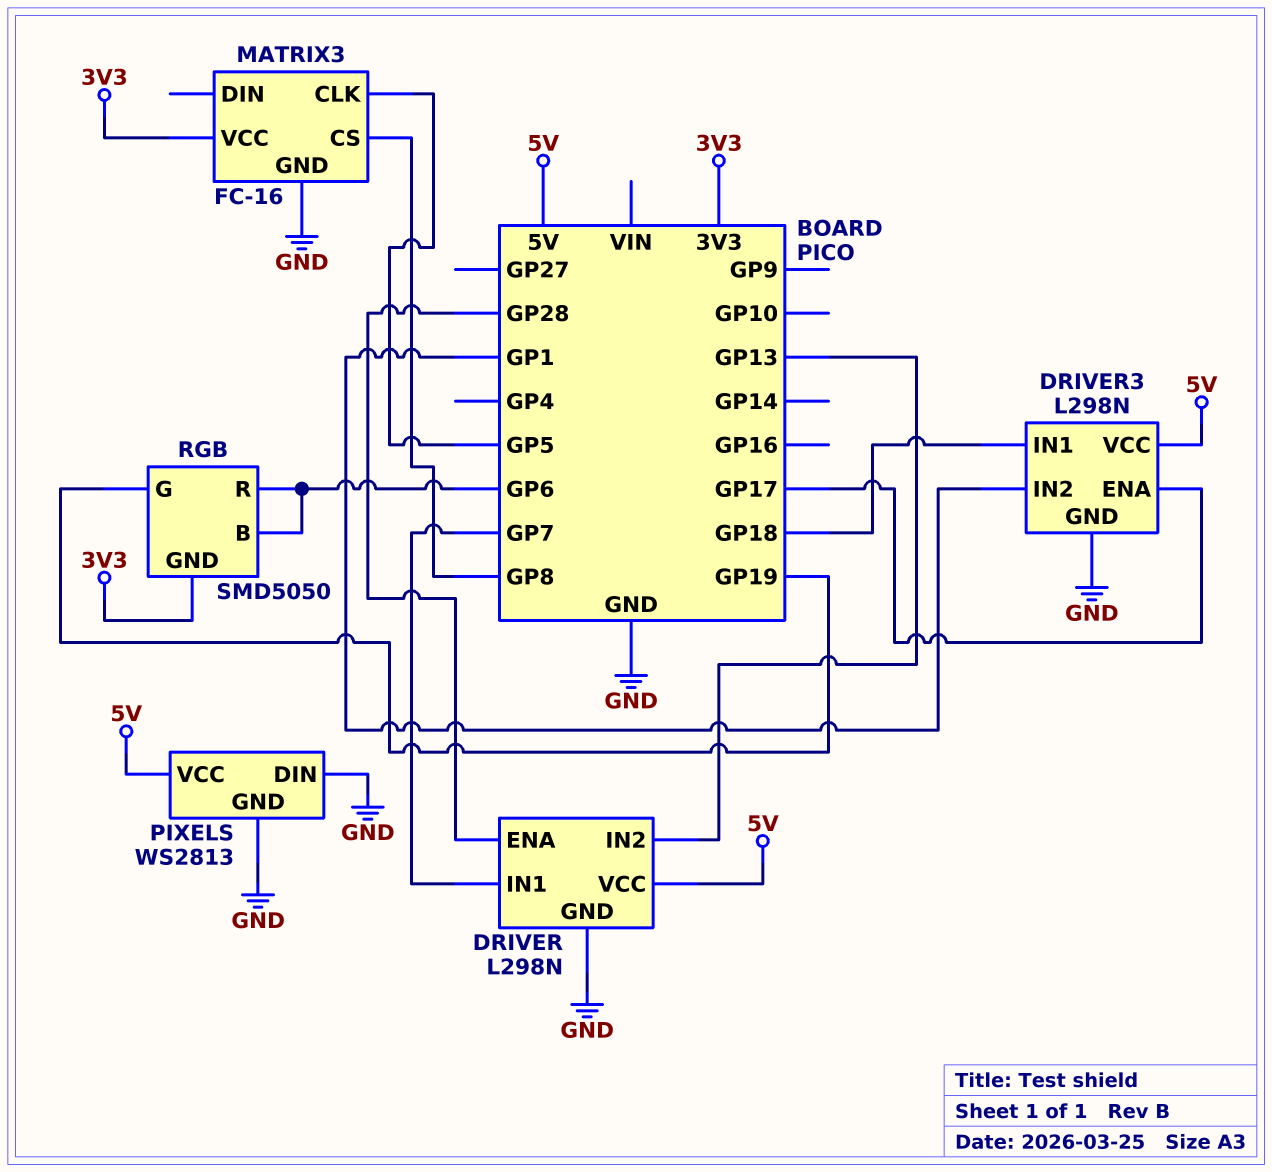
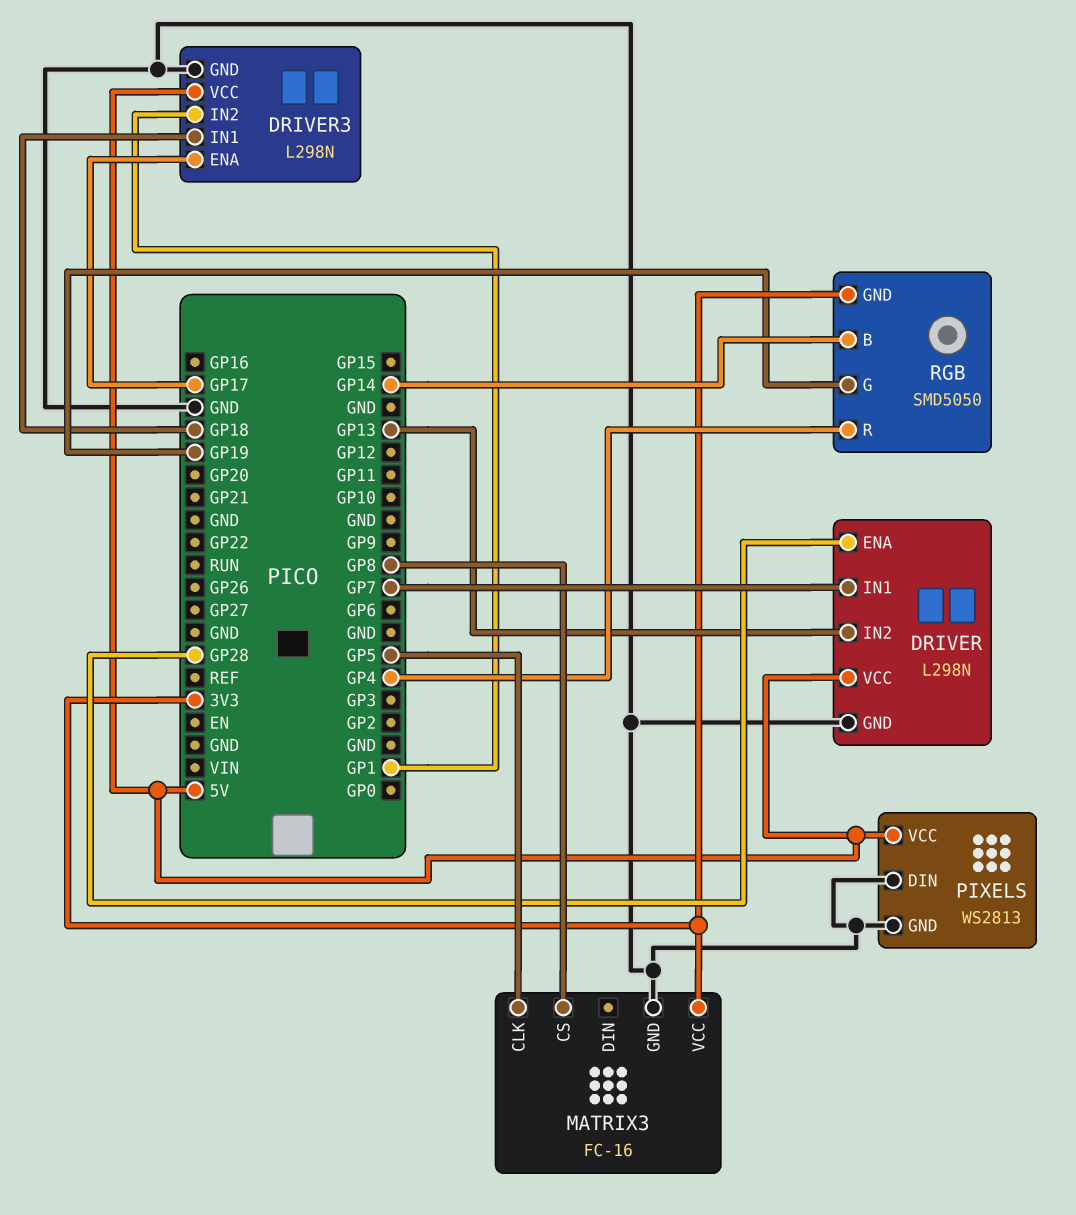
RGB pin B: GP6 -> GP14
RGB pin R: GP6 -> GP4

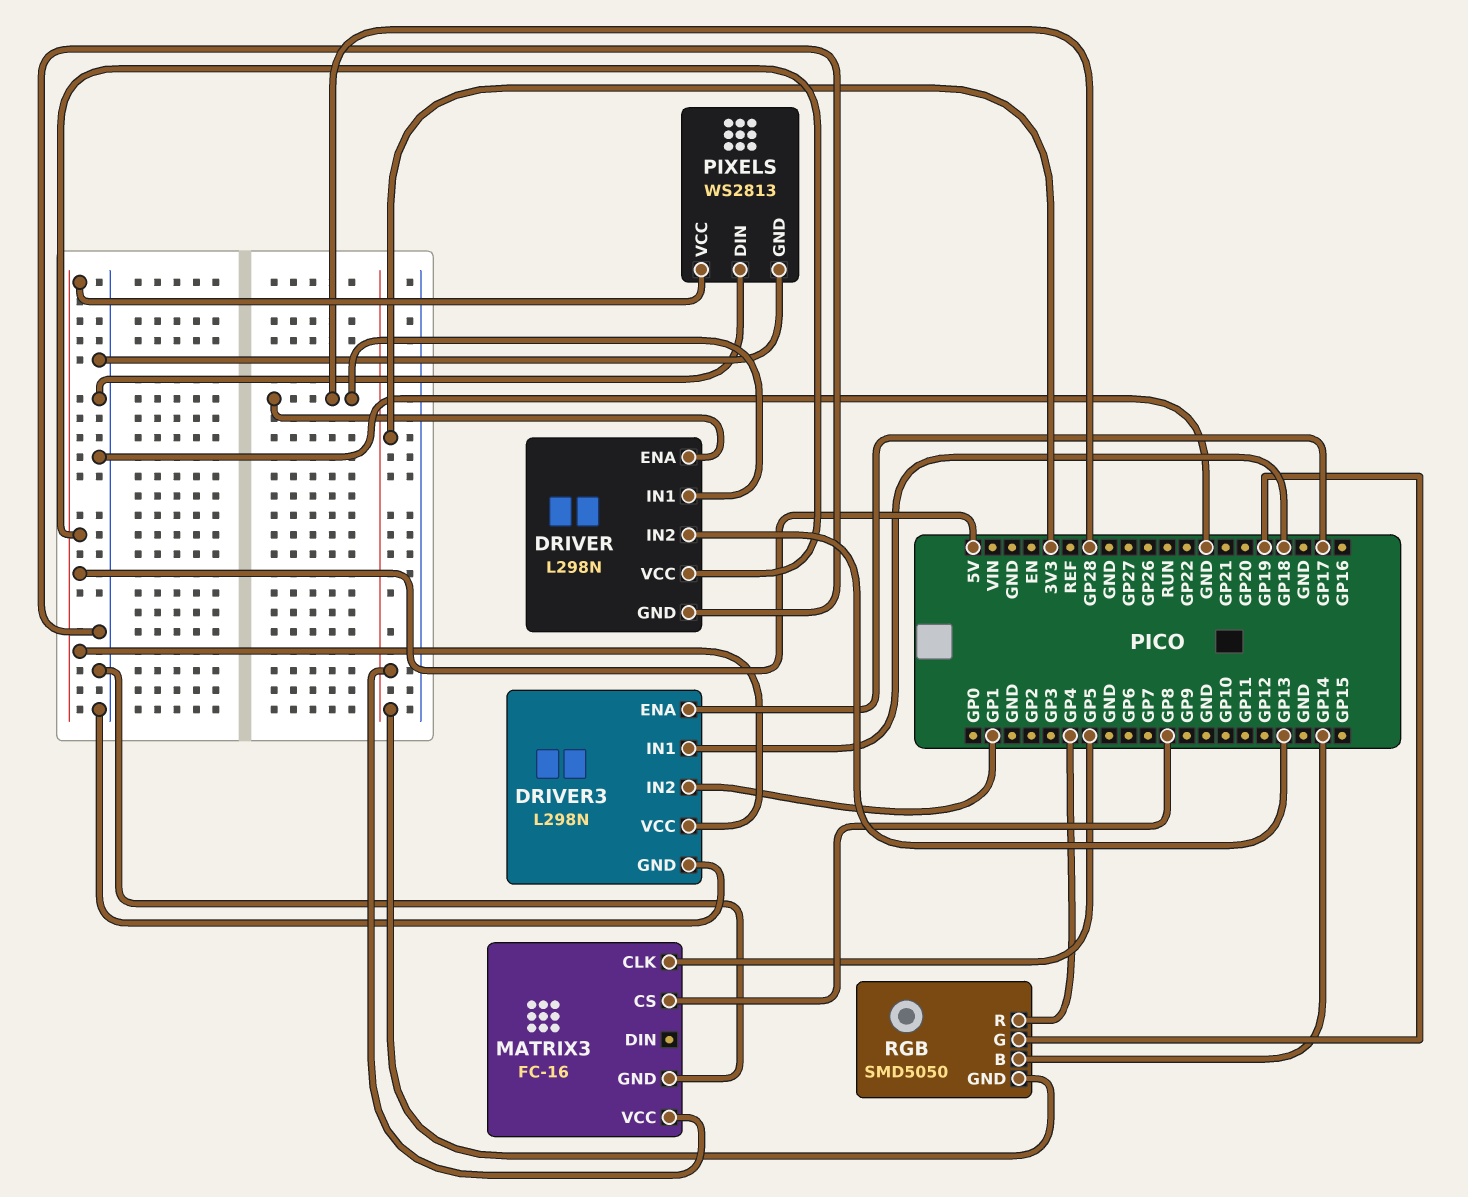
DRIVER pin IN1: GP7 -> GP28

